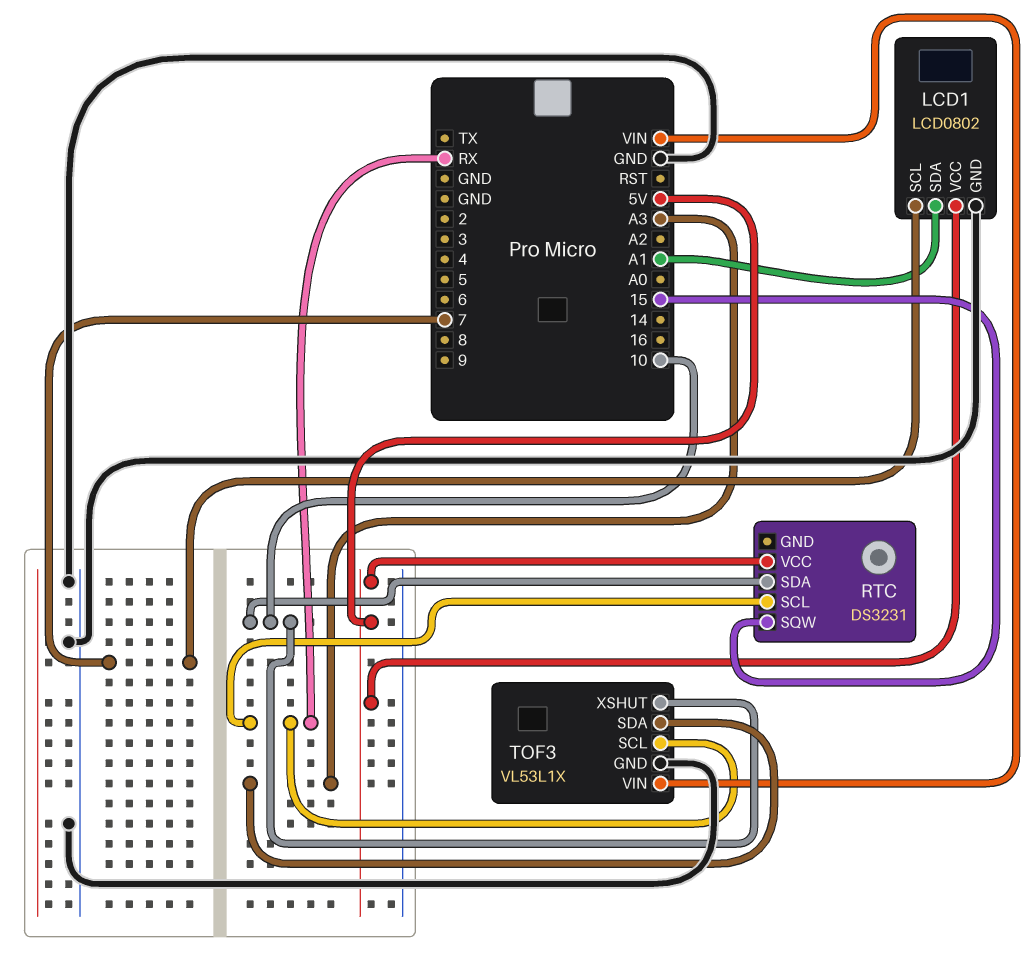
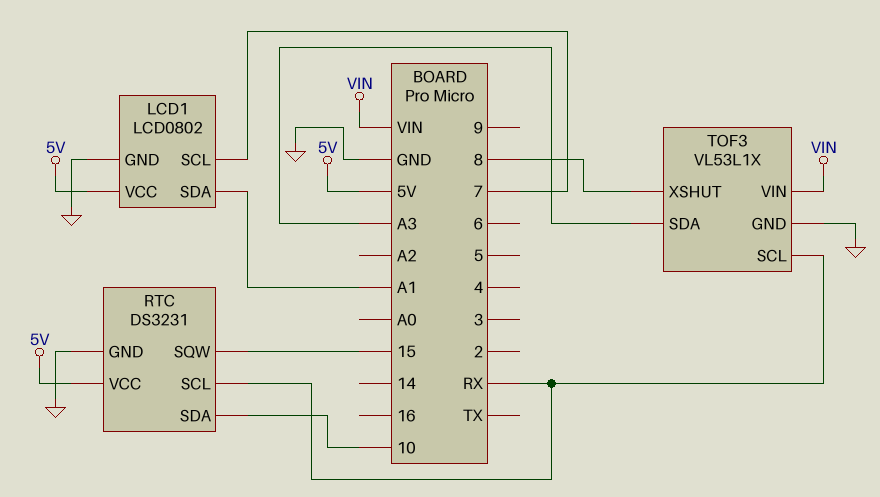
RTC pin GND: none -> GND
TOF3 pin XSHUT: 10 -> 8

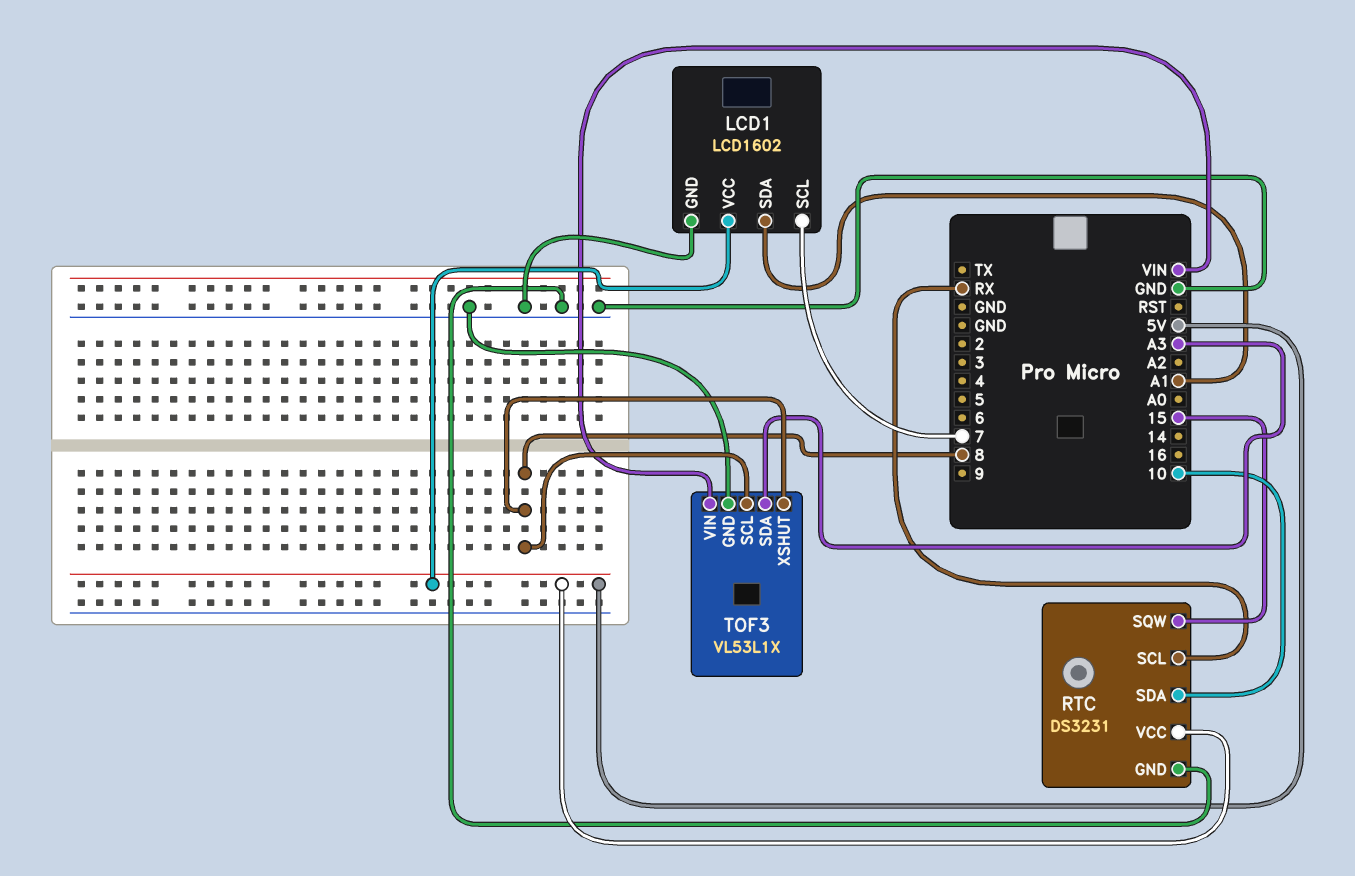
LCD1: LCD0802 -> LCD1602
TOF3 pin SCL: RX -> 8

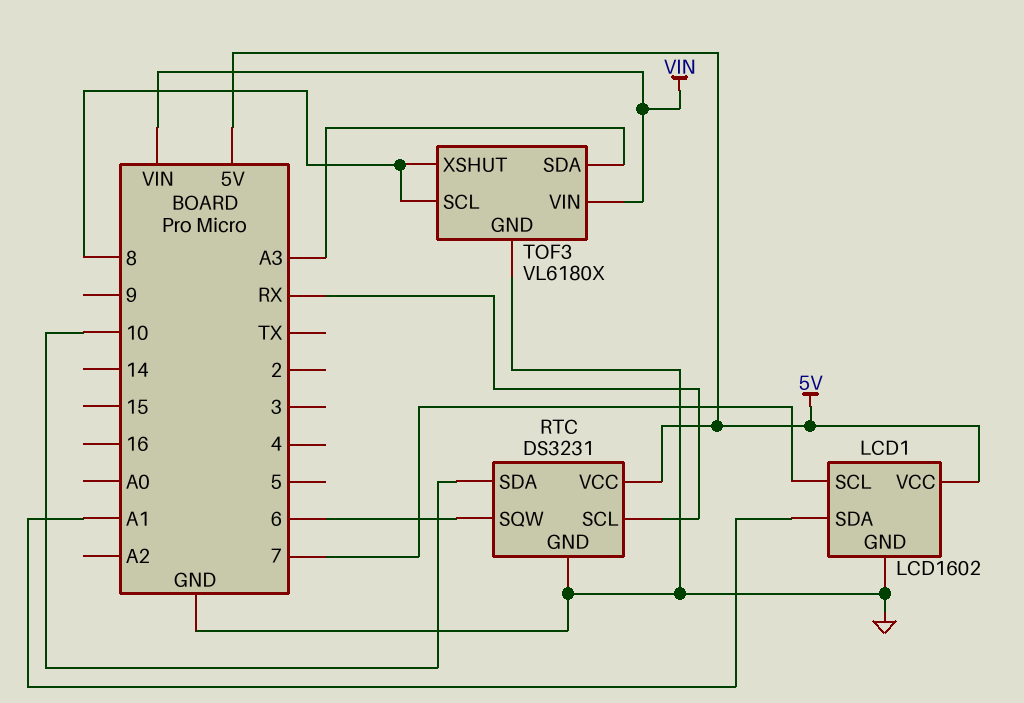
RTC pin SQW: 15 -> 6
TOF3: VL53L1X -> VL6180X

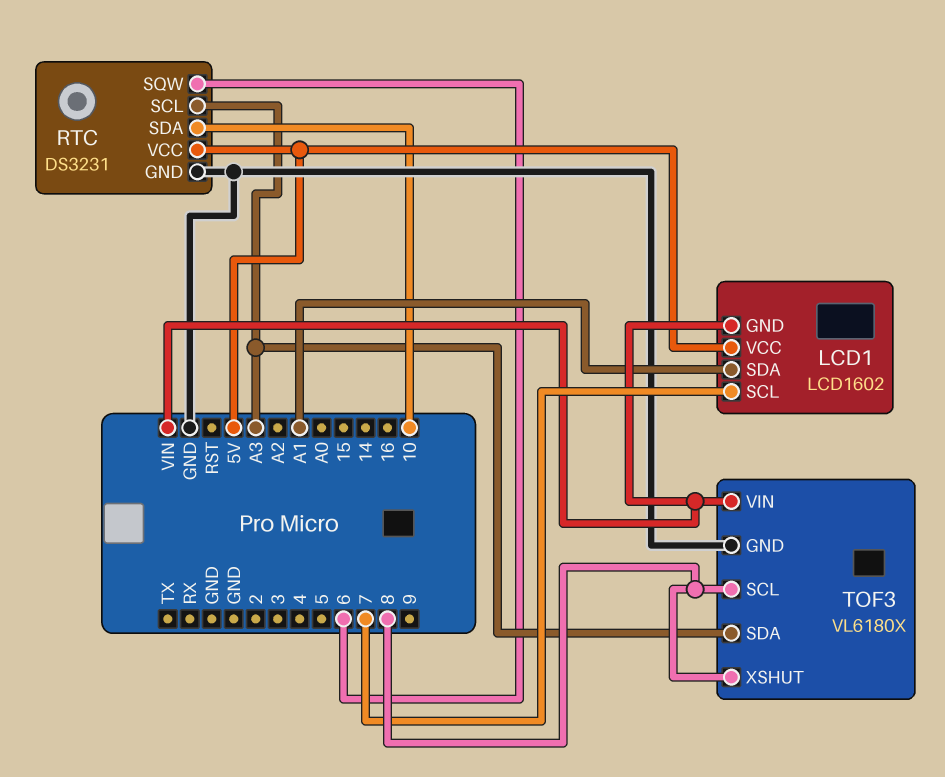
LCD1 pin GND: GND -> VIN
RTC pin SCL: RX -> A3

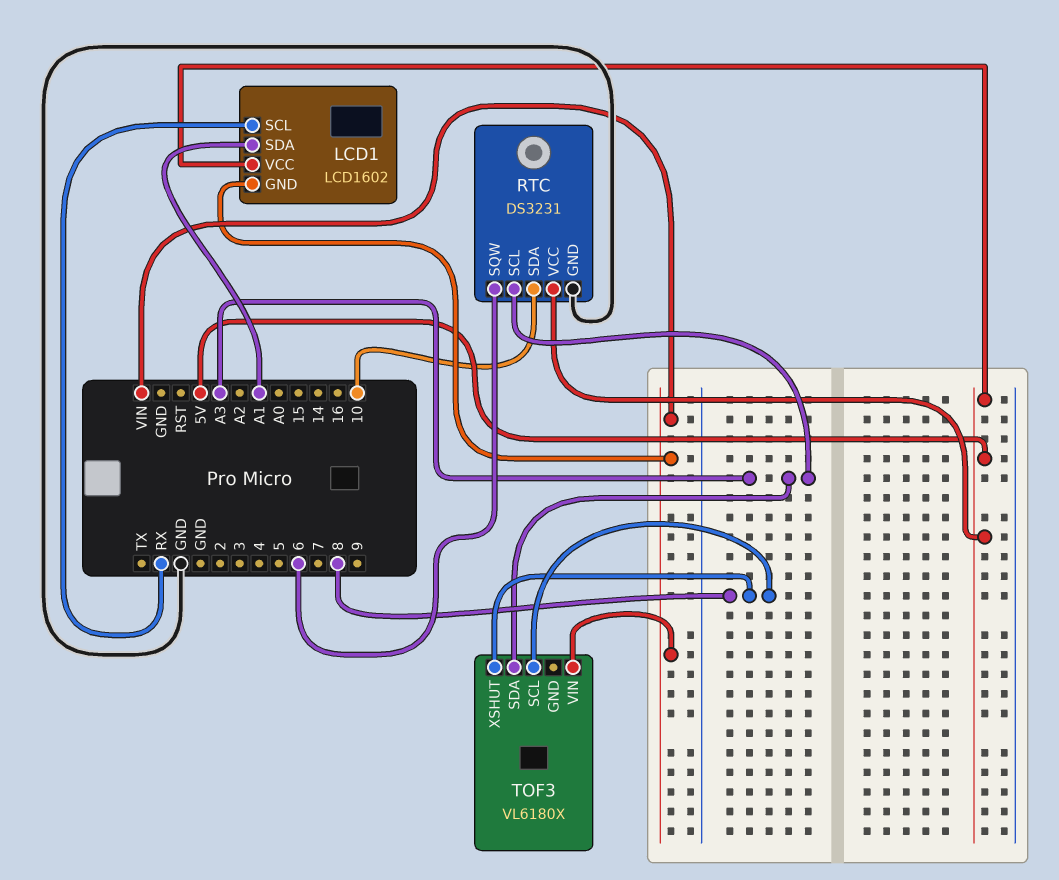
LCD1 pin SCL: 7 -> RX
TOF3 pin GND: GND -> none

